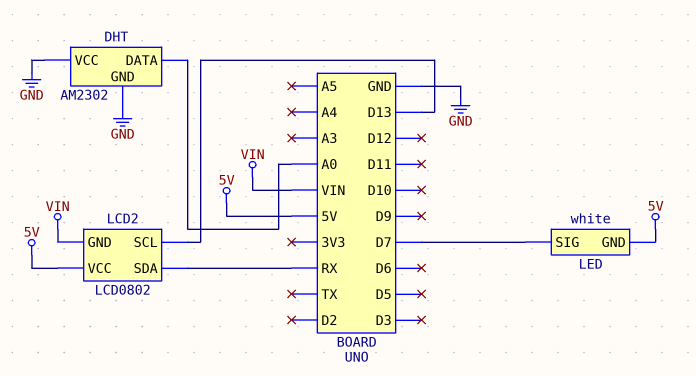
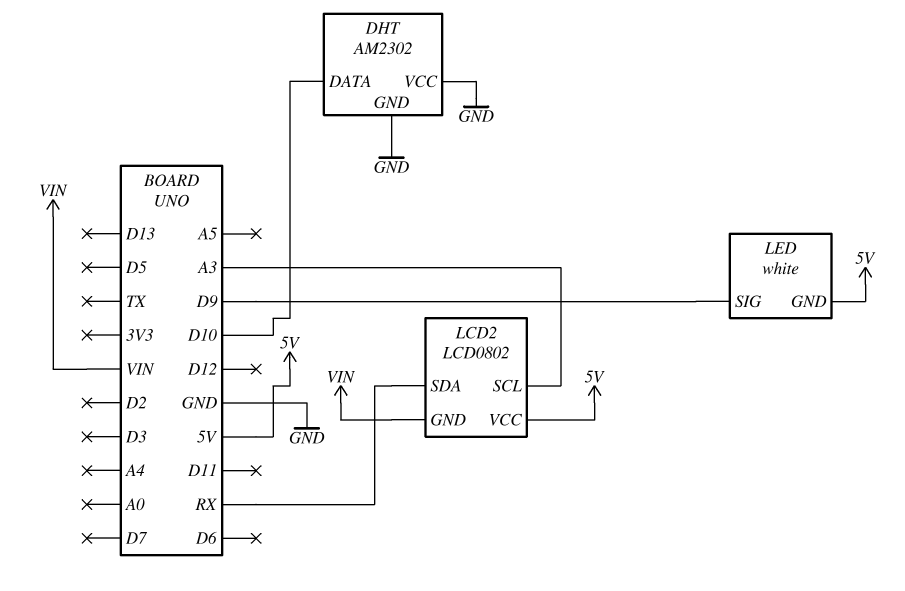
DHT pin DATA: A0 -> D10
LCD2 pin SCL: D13 -> A3
LED pin SIG: D7 -> D9

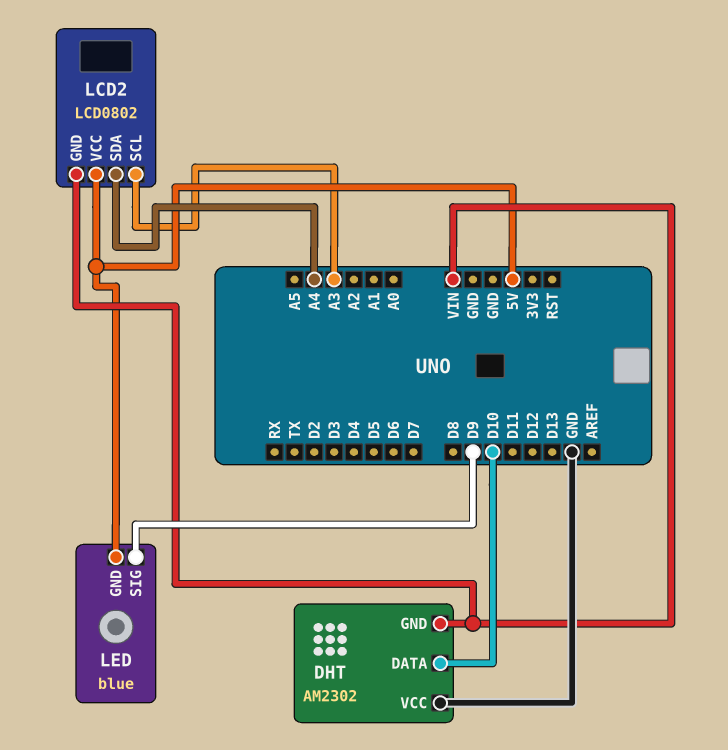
DHT pin GND: GND -> VIN
LCD2 pin SDA: RX -> A4
LED: white -> blue

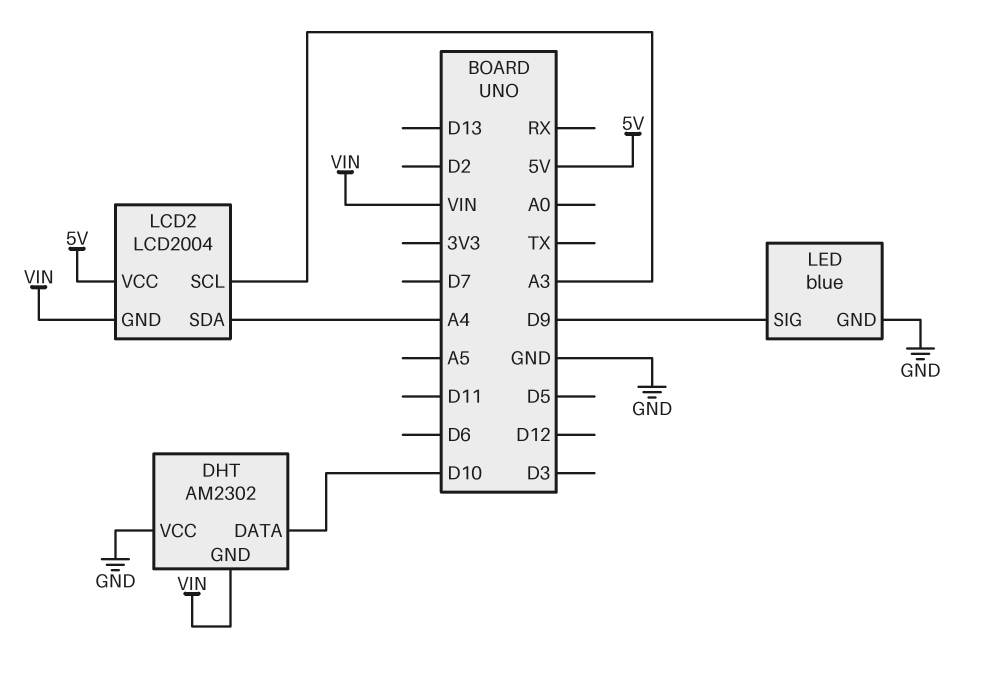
LCD2: LCD0802 -> LCD2004
LED pin GND: 5V -> GND

